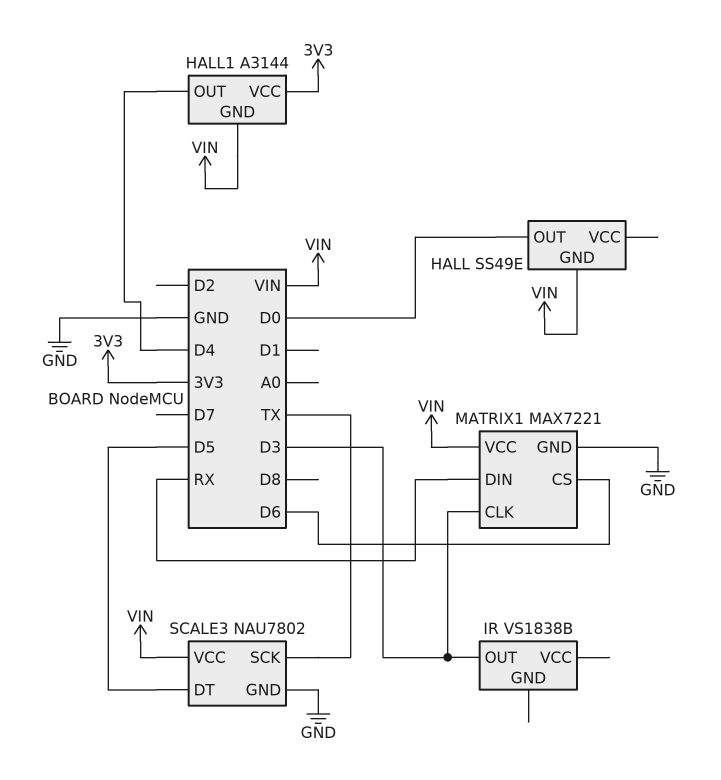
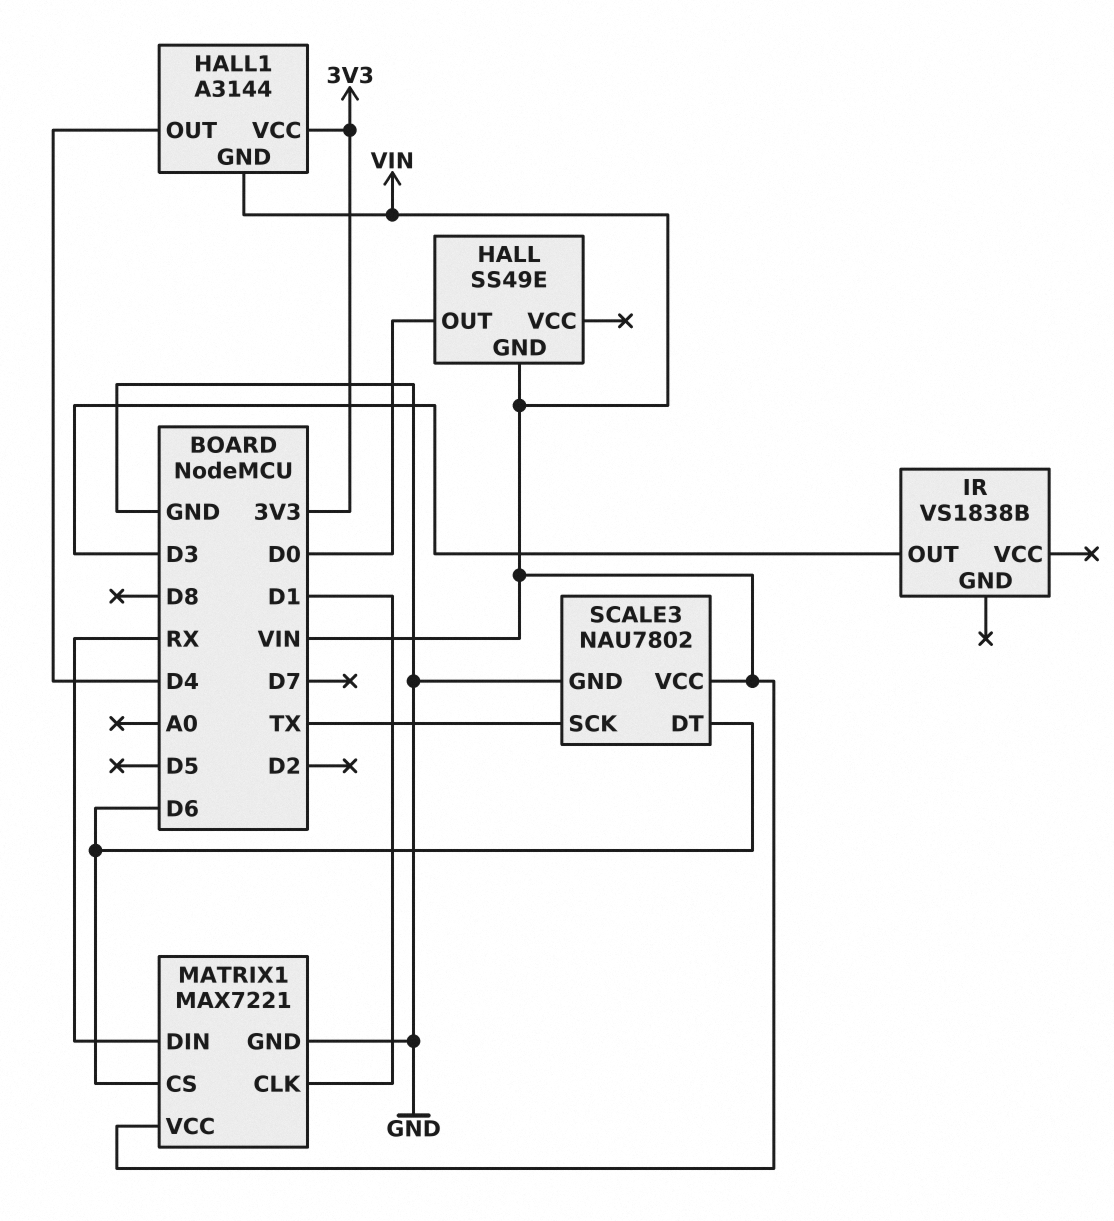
MATRIX1 pin CLK: D3 -> D1
SCALE3 pin DT: D5 -> D6

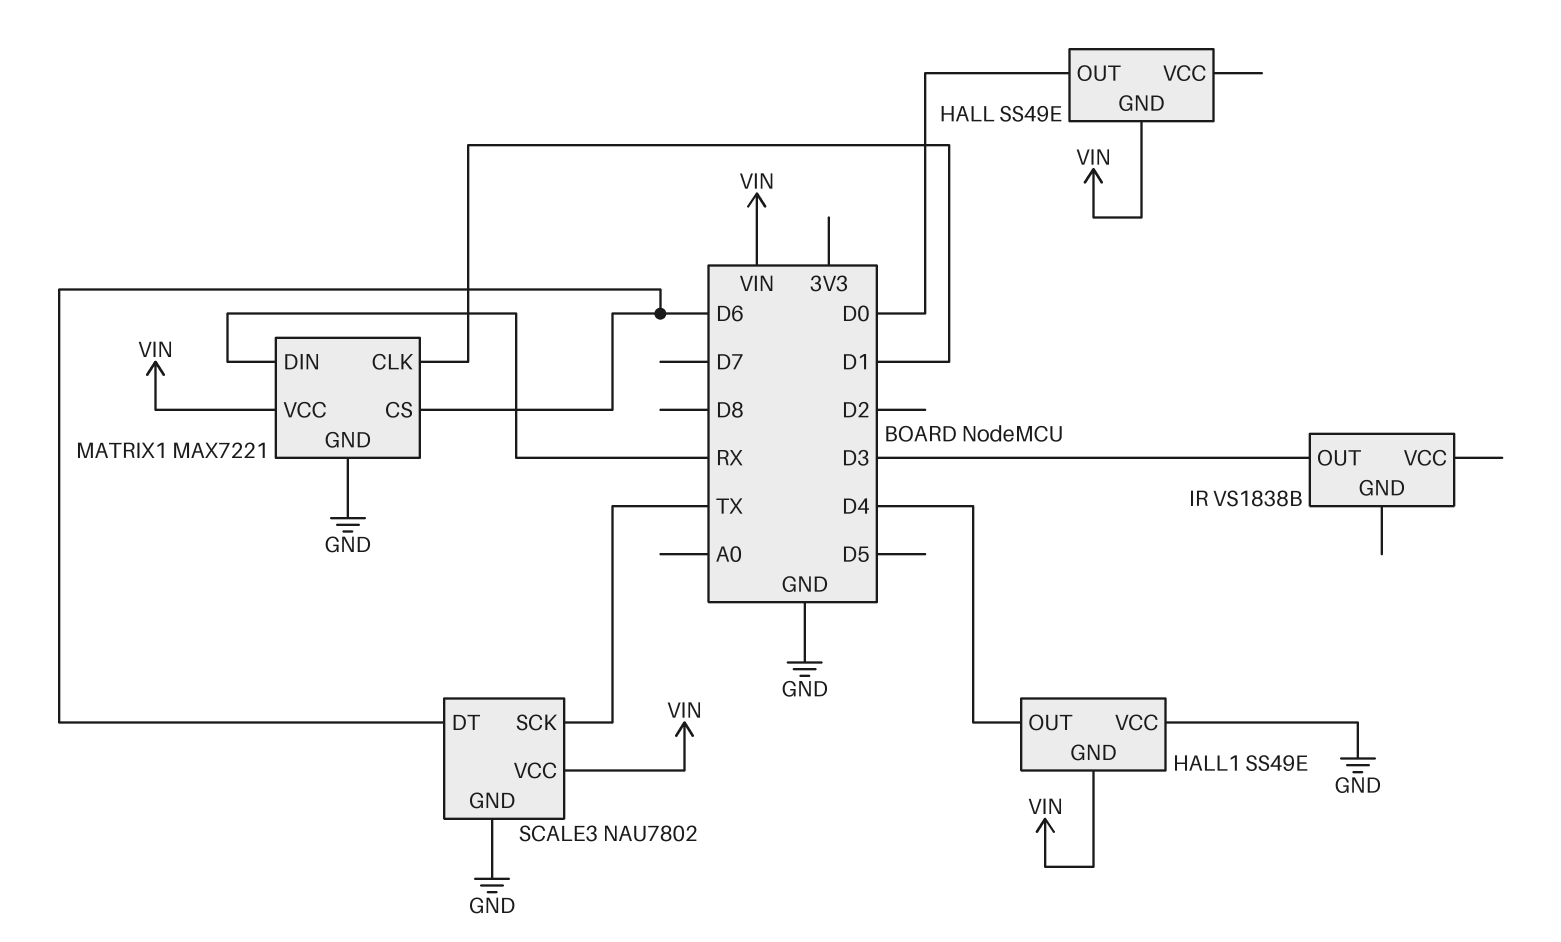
HALL1: A3144 -> SS49E
HALL1 pin VCC: 3V3 -> GND

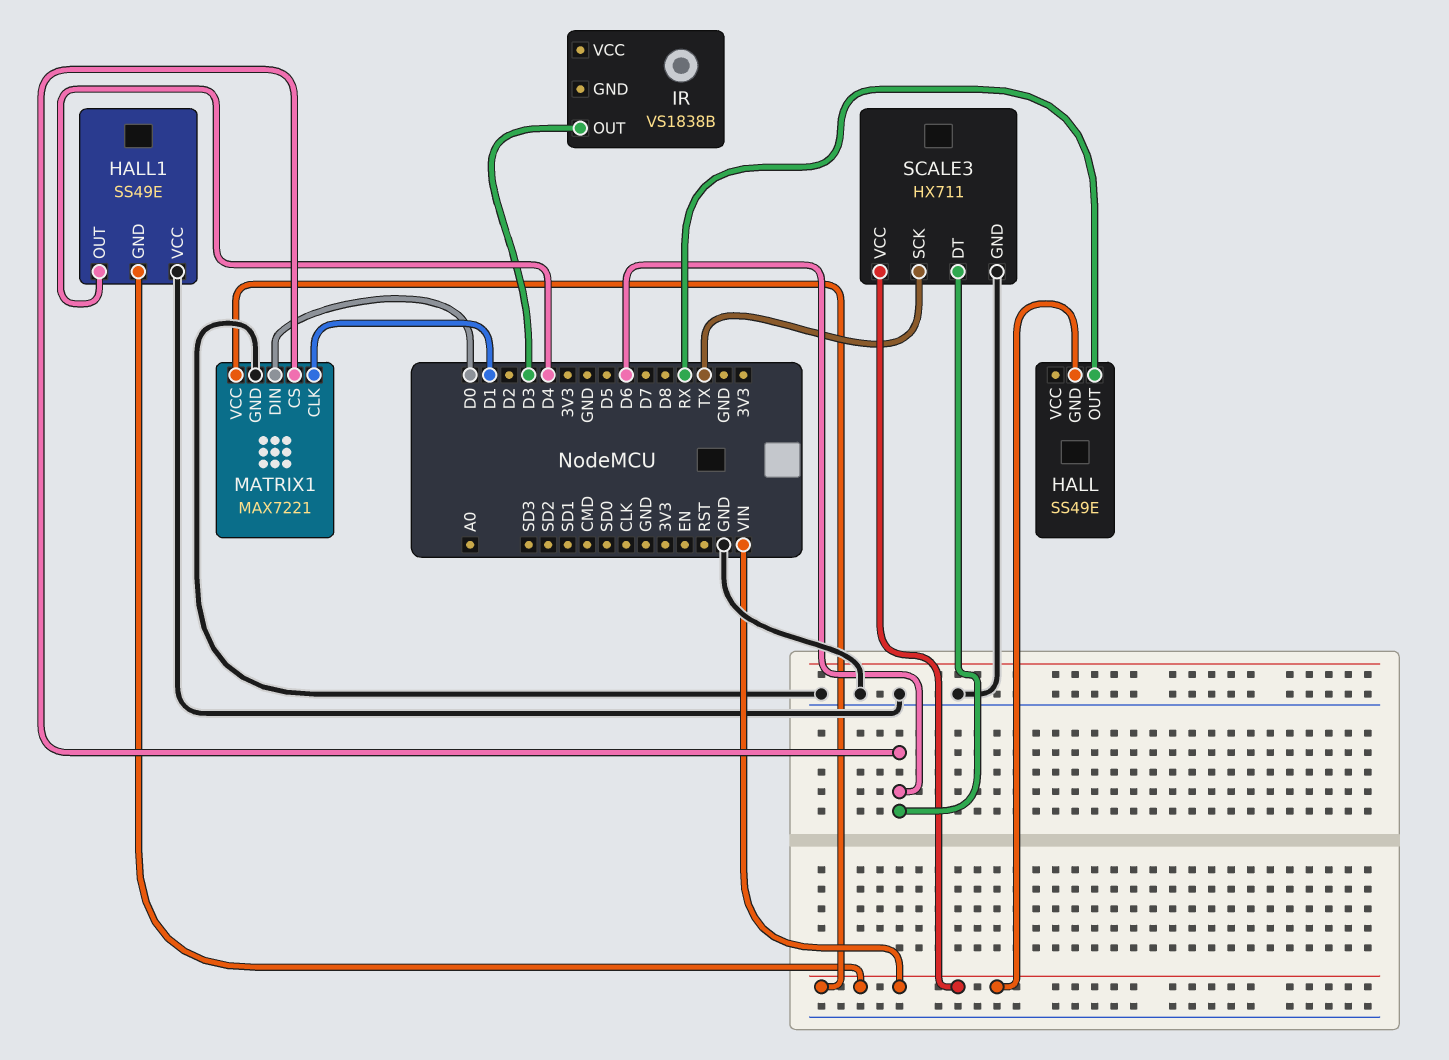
HALL pin OUT: D0 -> RX
MATRIX1 pin DIN: RX -> D0
SCALE3: NAU7802 -> HX711

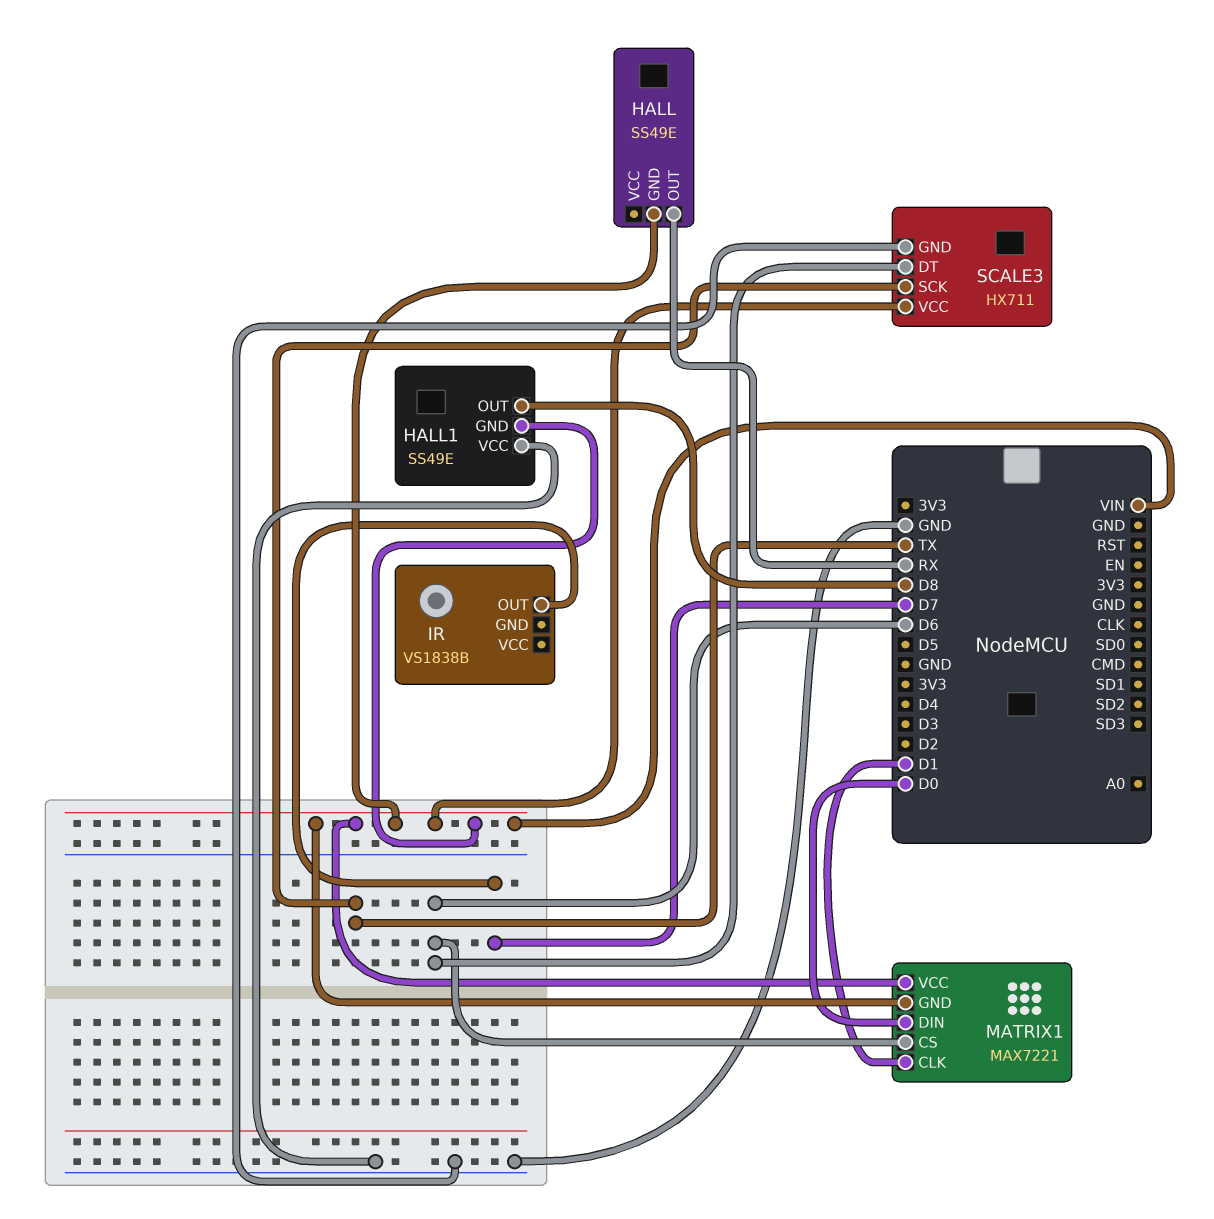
HALL1 pin OUT: D4 -> D8
IR pin OUT: D3 -> D7
MATRIX1 pin GND: GND -> VIN

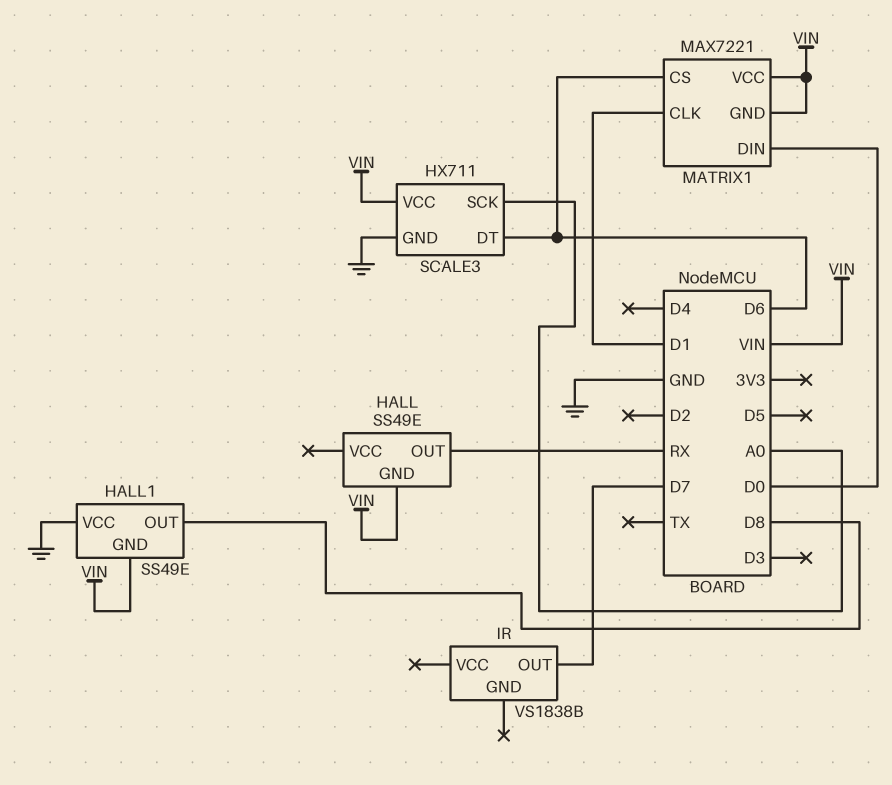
SCALE3 pin SCK: TX -> A0

